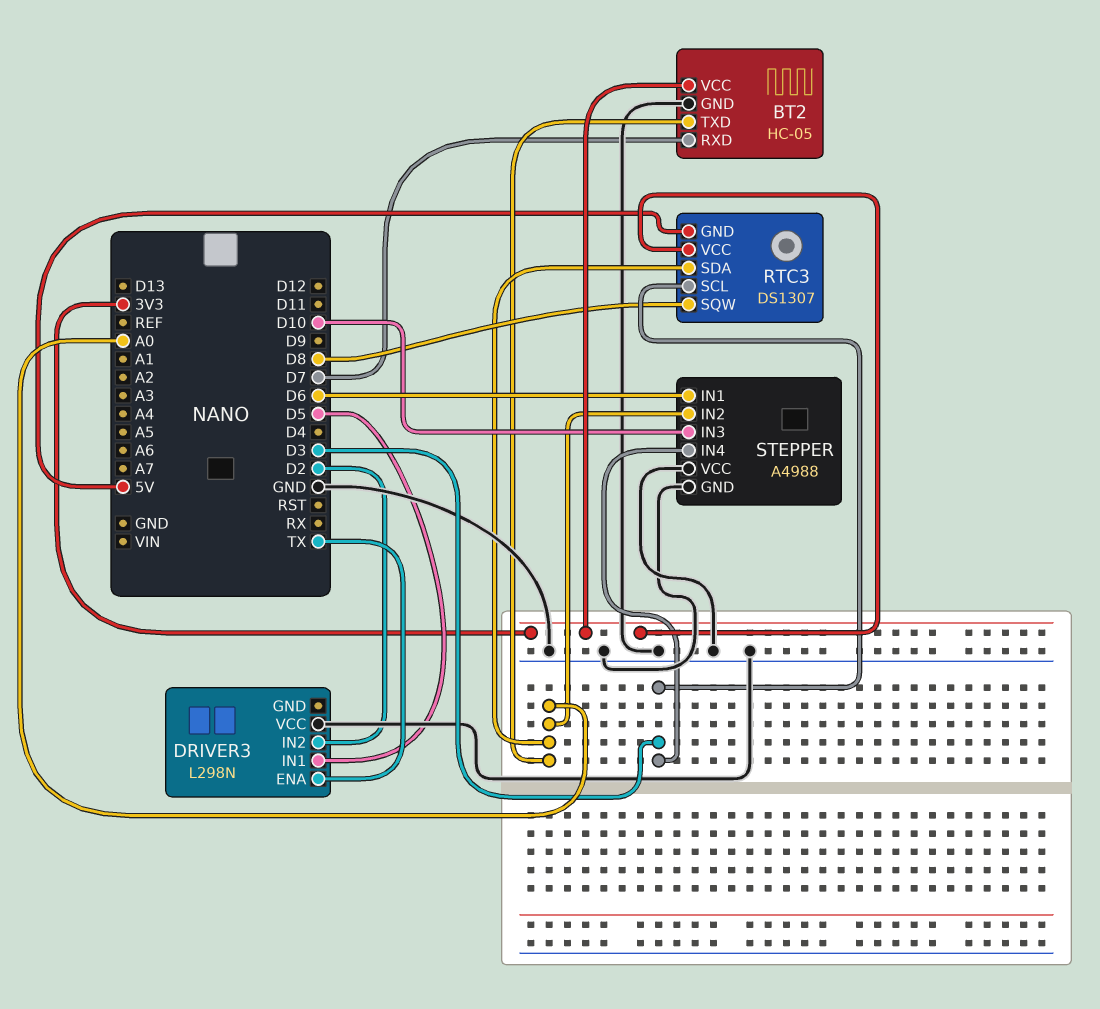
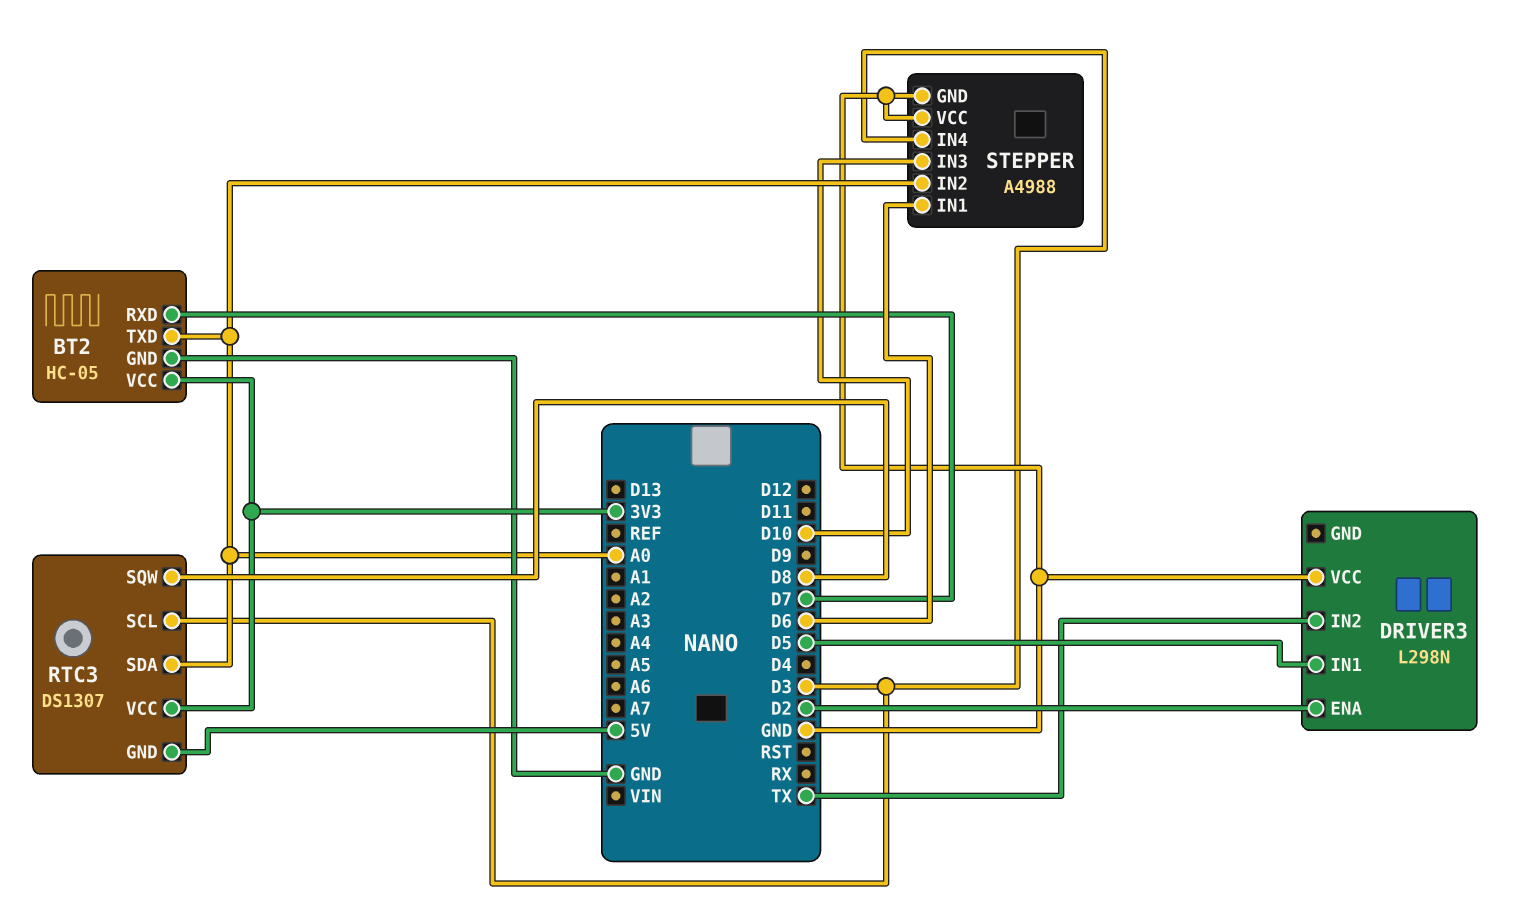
DRIVER3 pin ENA: TX -> D2
DRIVER3 pin IN2: D2 -> TX

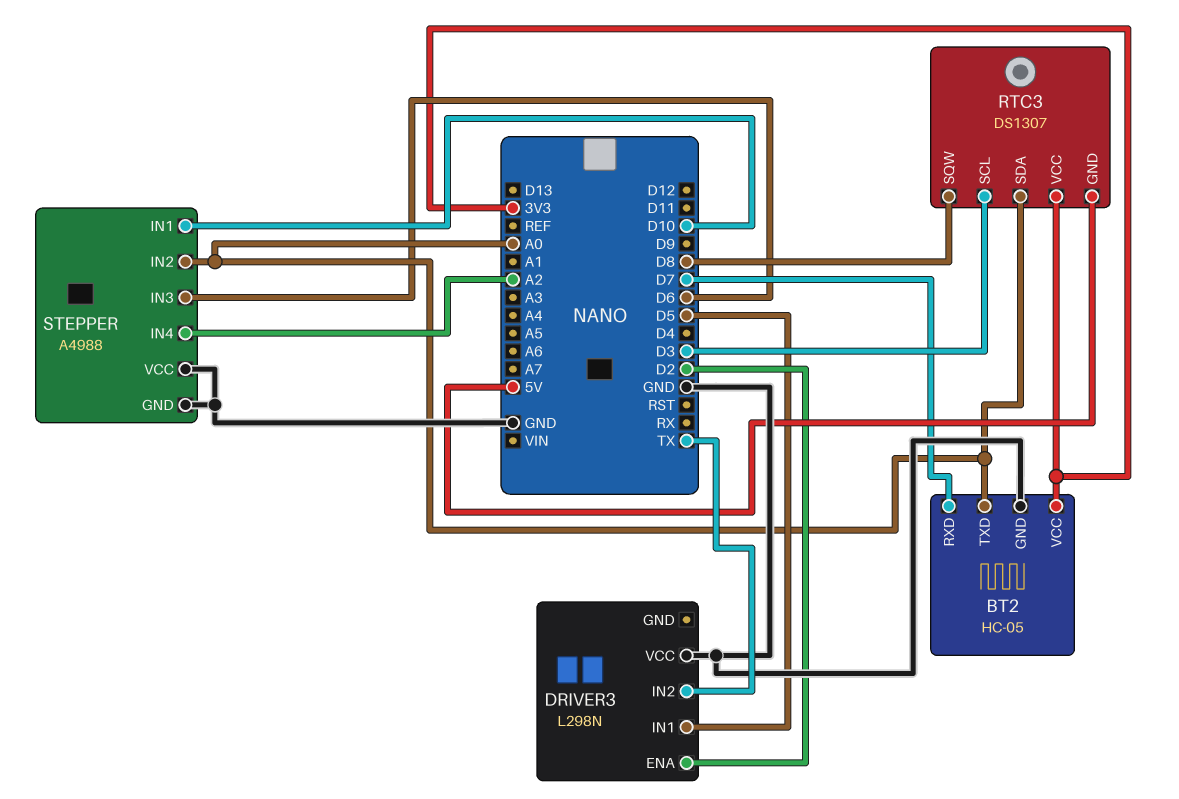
STEPPER pin IN1: D6 -> D10
STEPPER pin IN3: D10 -> D6
STEPPER pin IN4: D3 -> A2

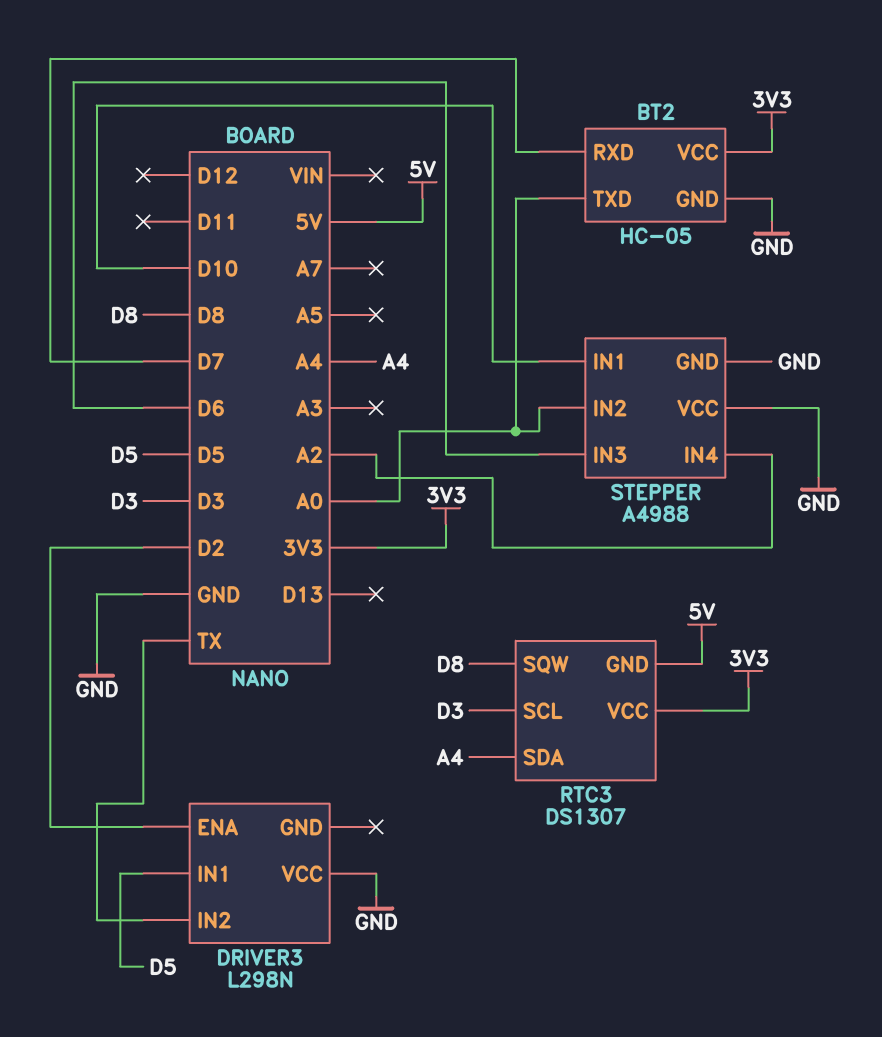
RTC3 pin SDA: A0 -> A4

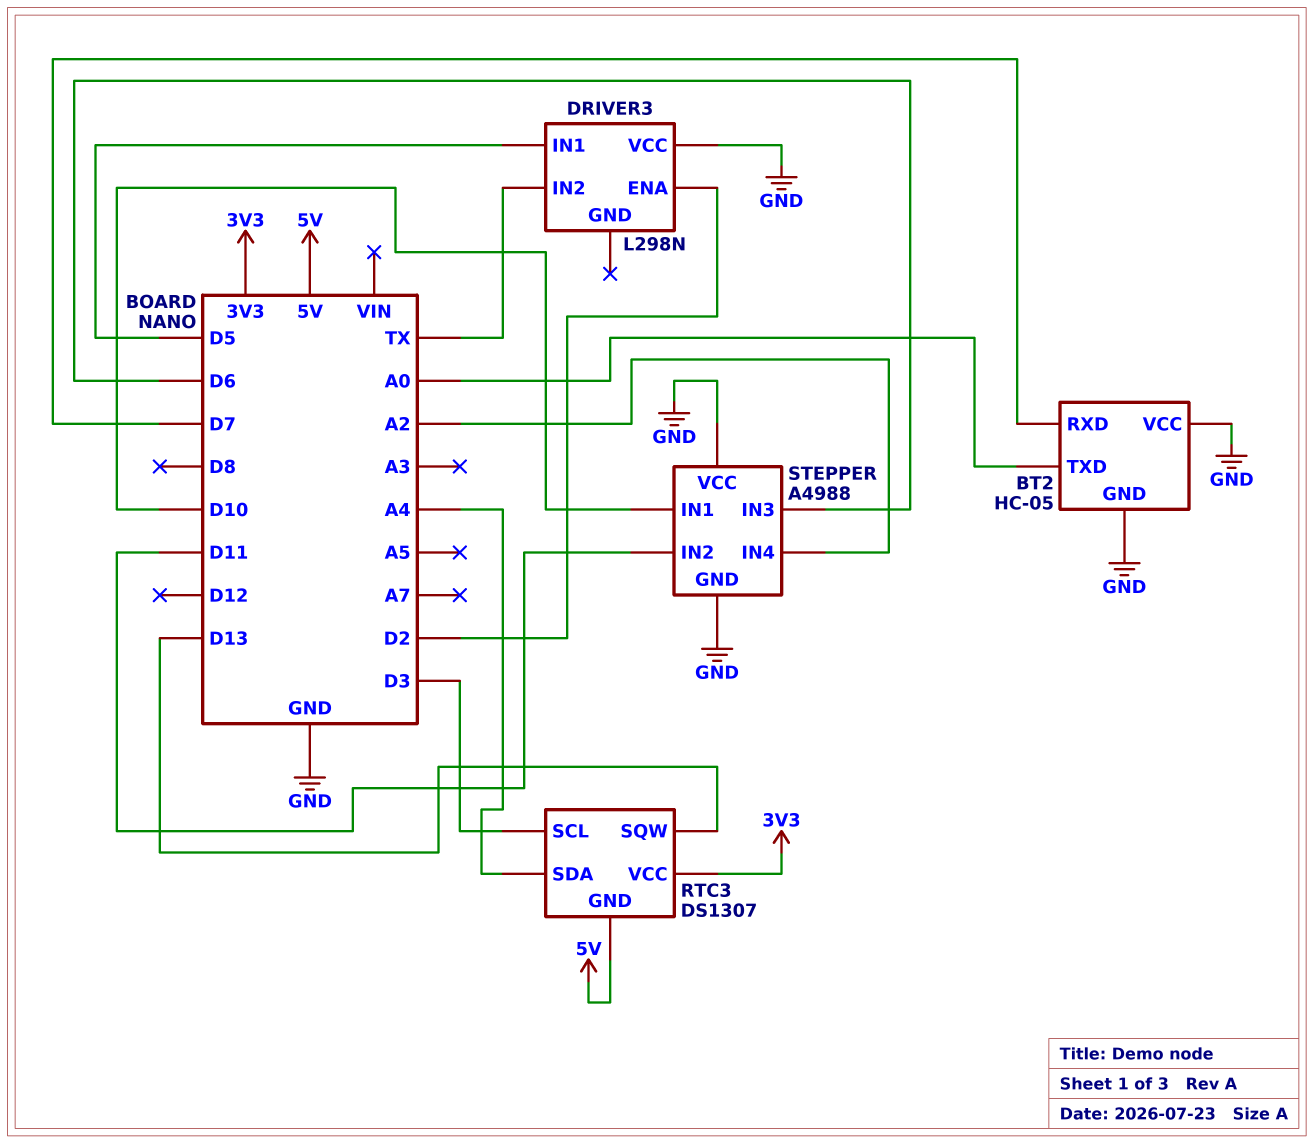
BT2 pin VCC: 3V3 -> GND
RTC3 pin SQW: D8 -> D13
STEPPER pin IN2: A0 -> D11

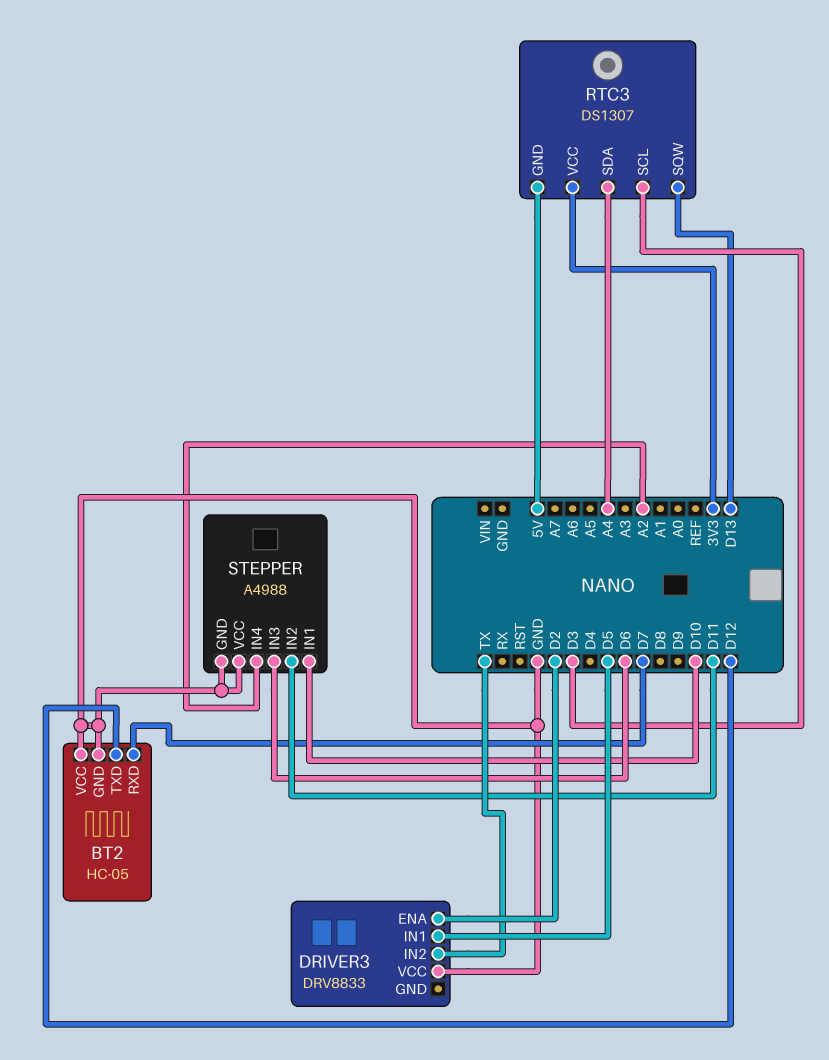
BT2 pin TXD: A0 -> D12
DRIVER3: L298N -> DRV8833

